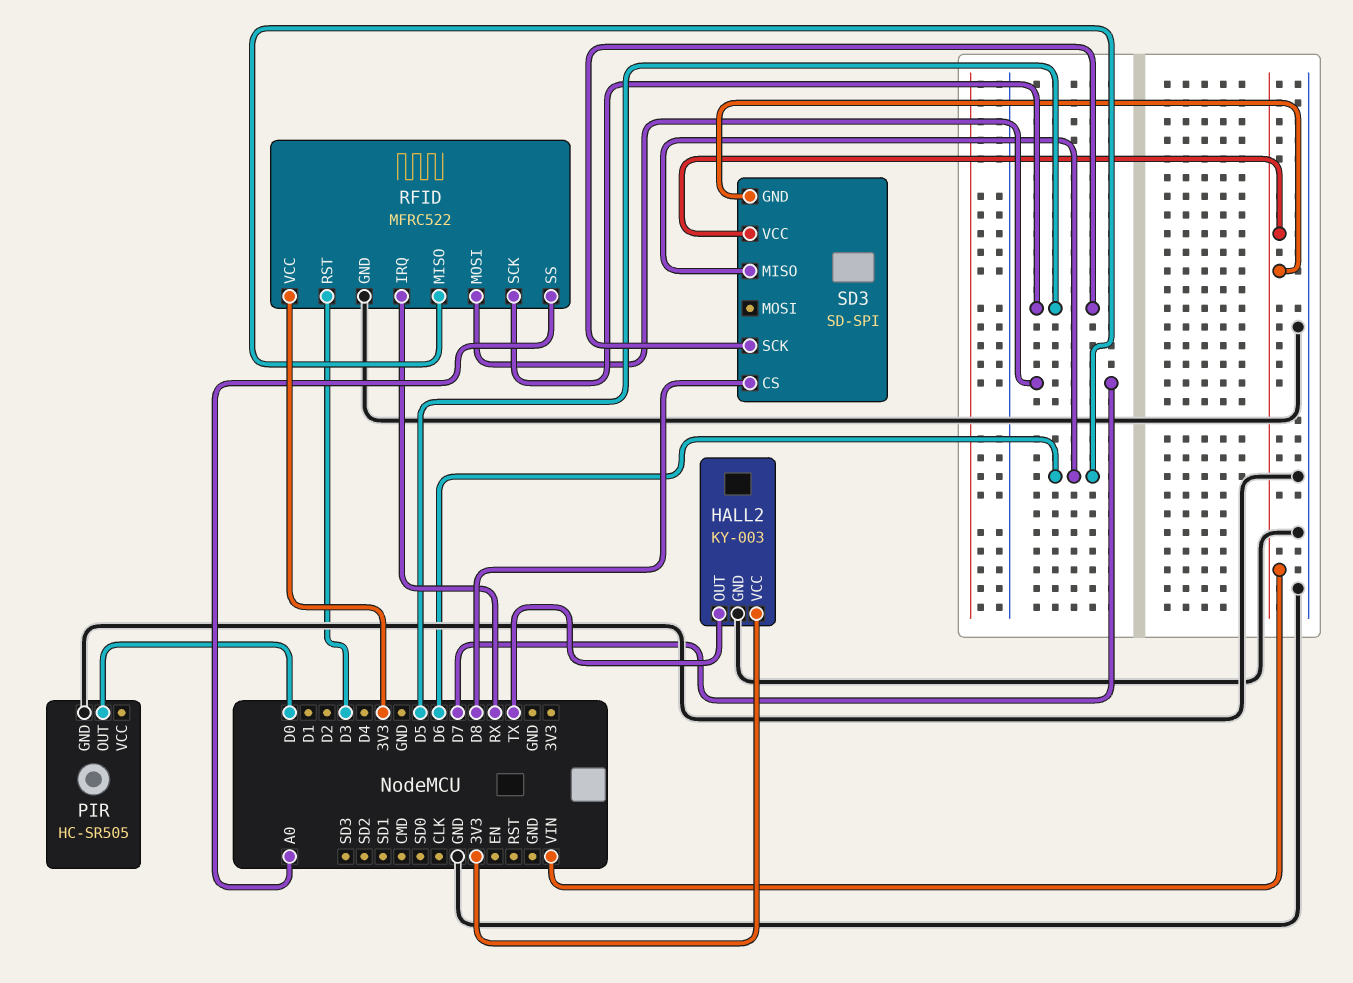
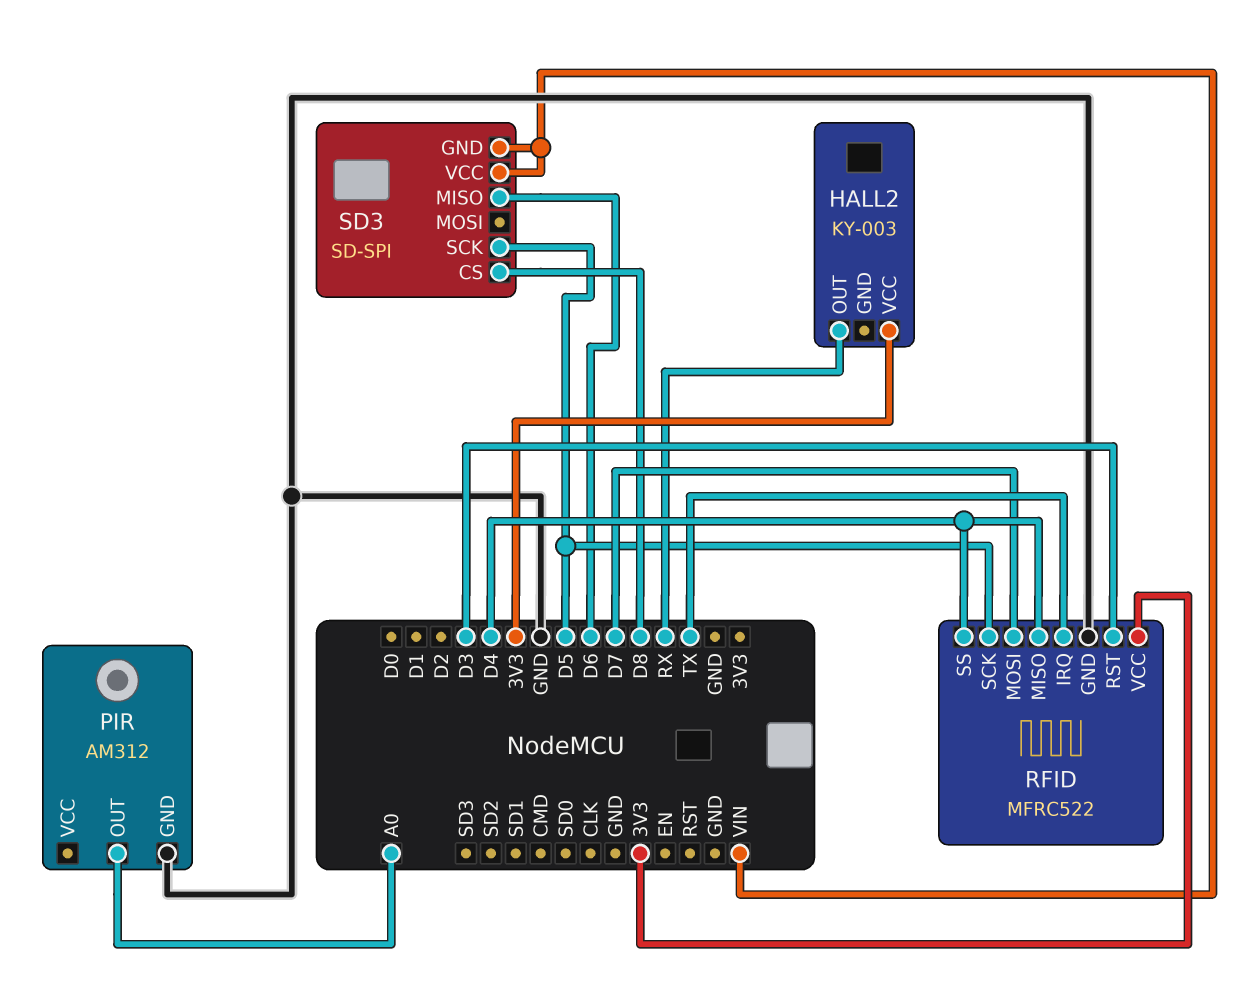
HALL2 pin GND: GND -> none
HALL2 pin OUT: TX -> RX
PIR: HC-SR505 -> AM312
PIR pin OUT: D0 -> A0
RFID pin IRQ: RX -> TX
RFID pin MISO: D6 -> D4
RFID pin SS: A0 -> D4

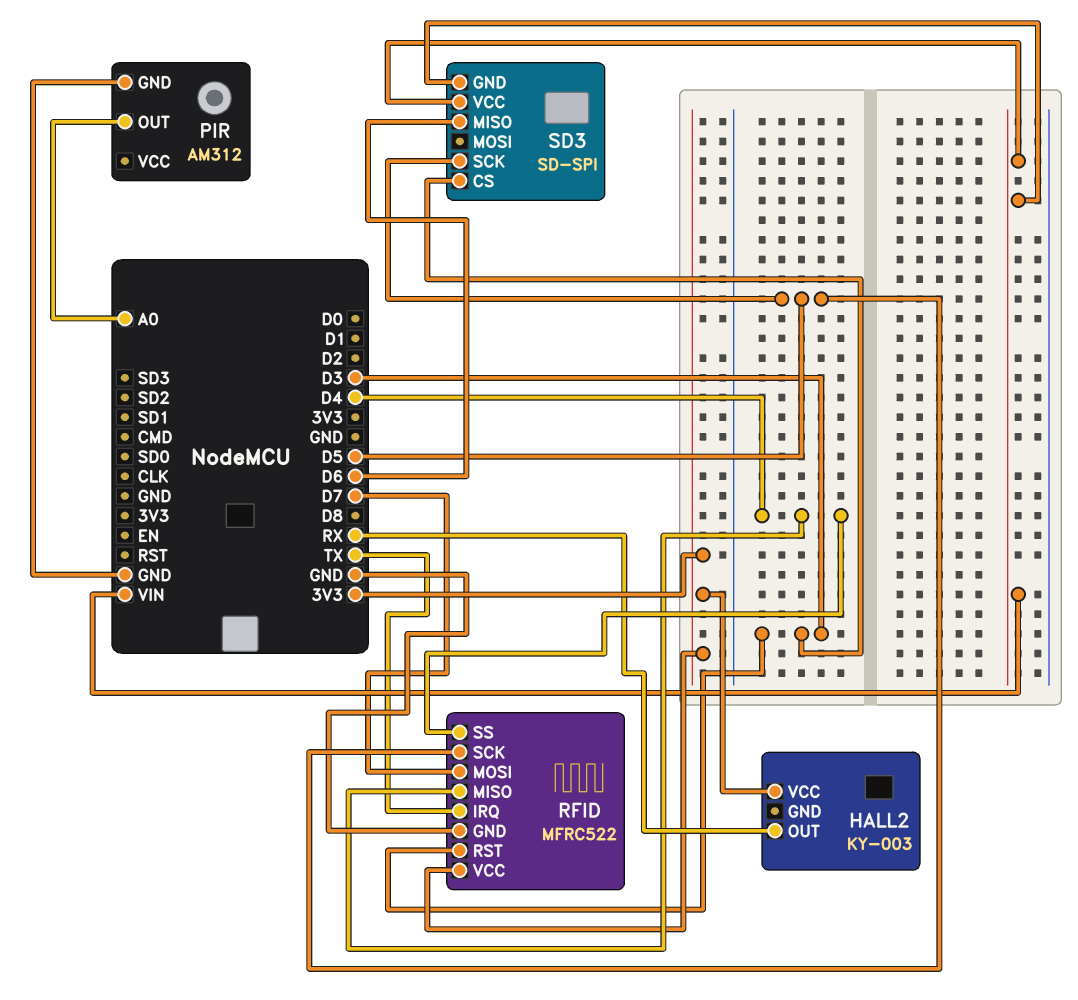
SD3 pin CS: D8 -> D3

